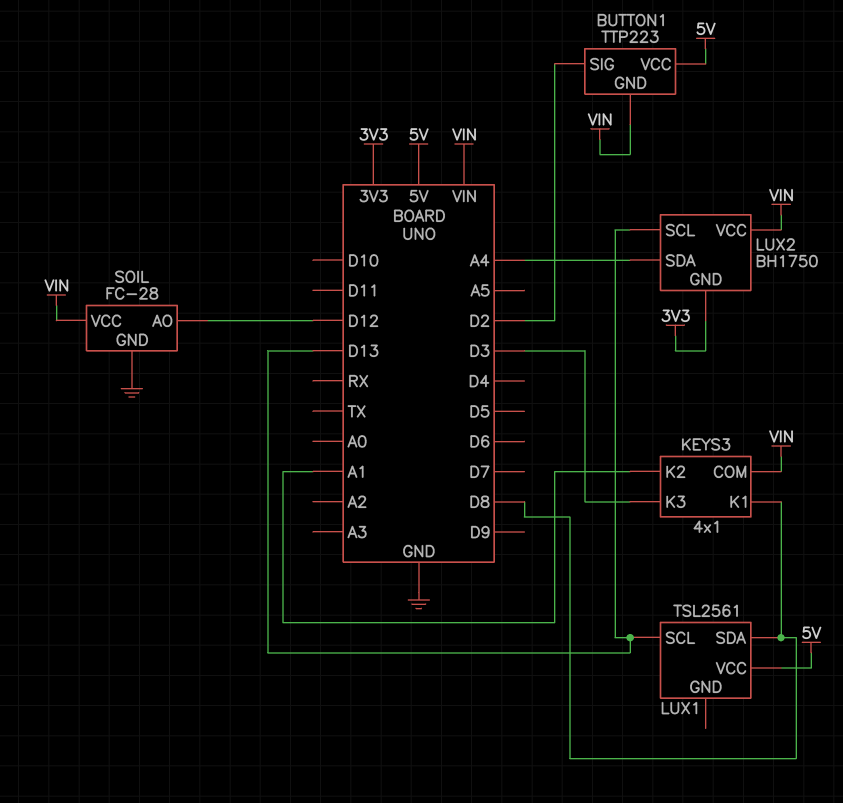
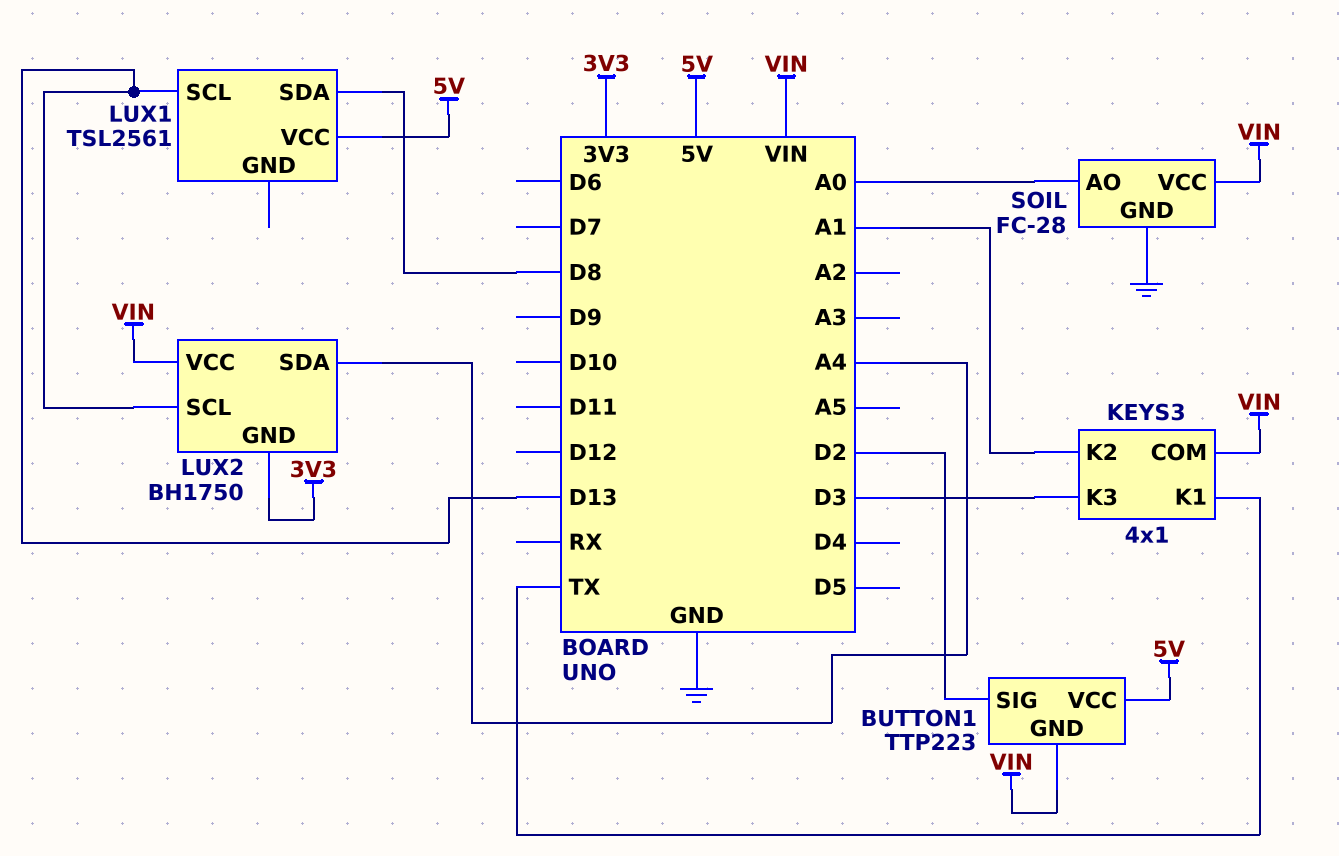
KEYS3 pin K1: D8 -> TX
SOIL pin AO: D12 -> A0

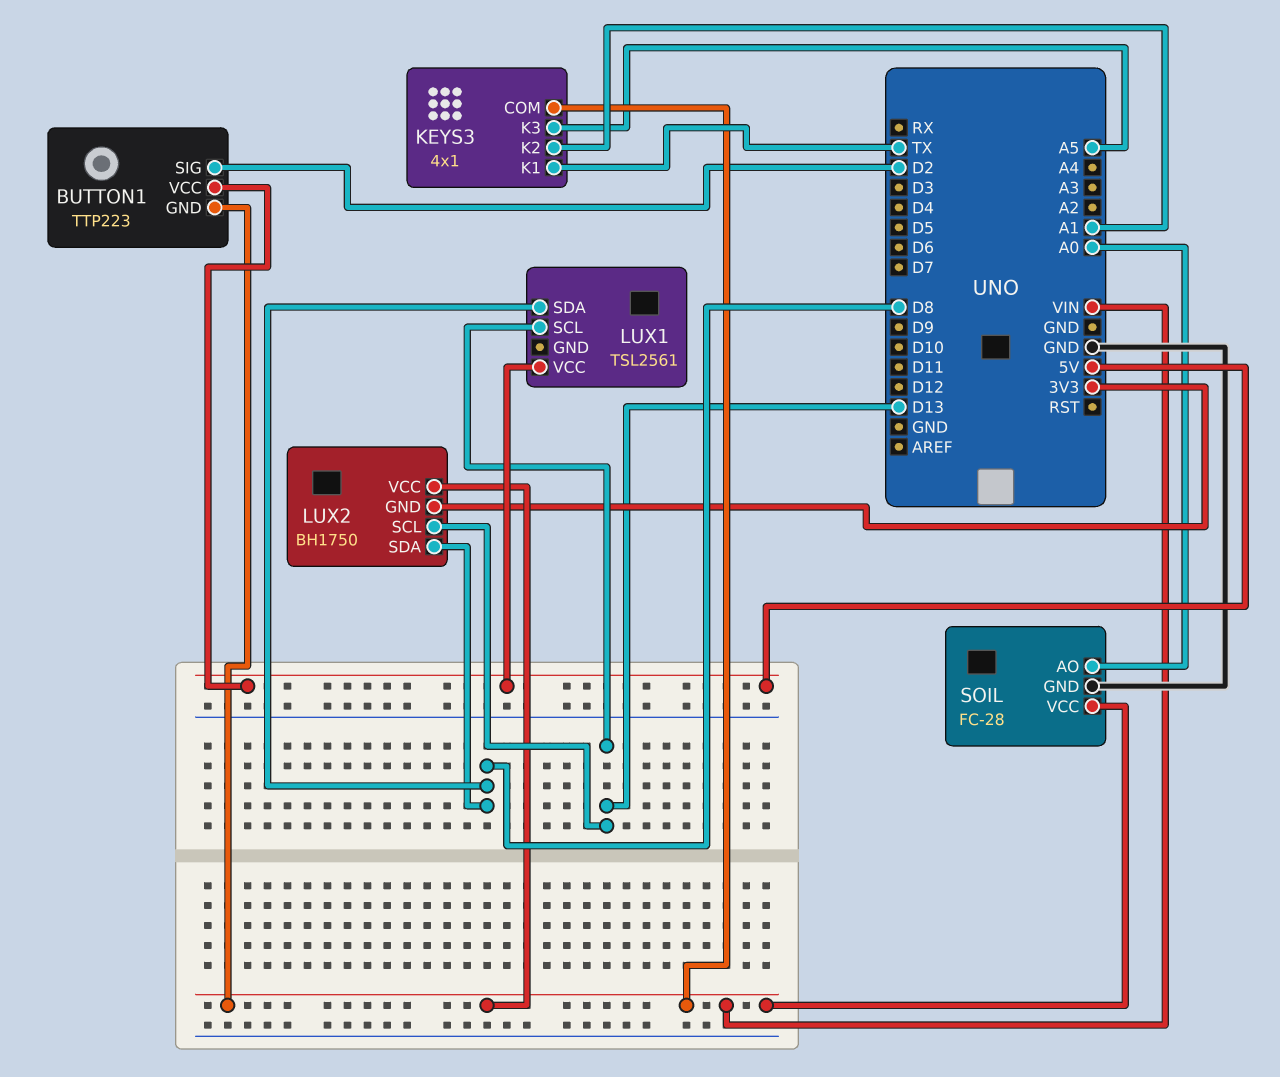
KEYS3 pin K3: D3 -> A5
LUX2 pin SDA: A4 -> D8

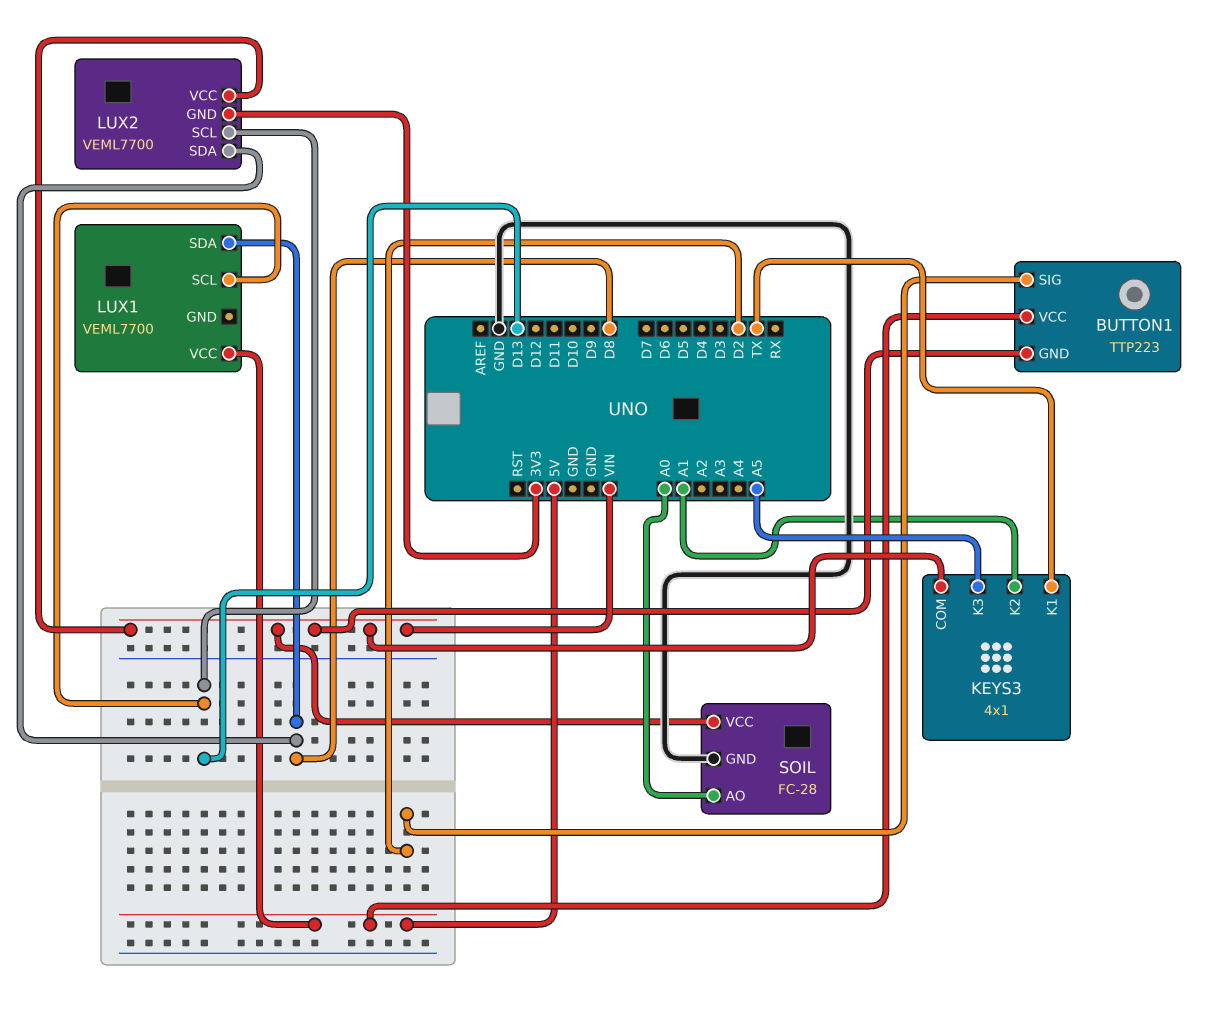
LUX1: TSL2561 -> VEML7700
LUX2: BH1750 -> VEML7700

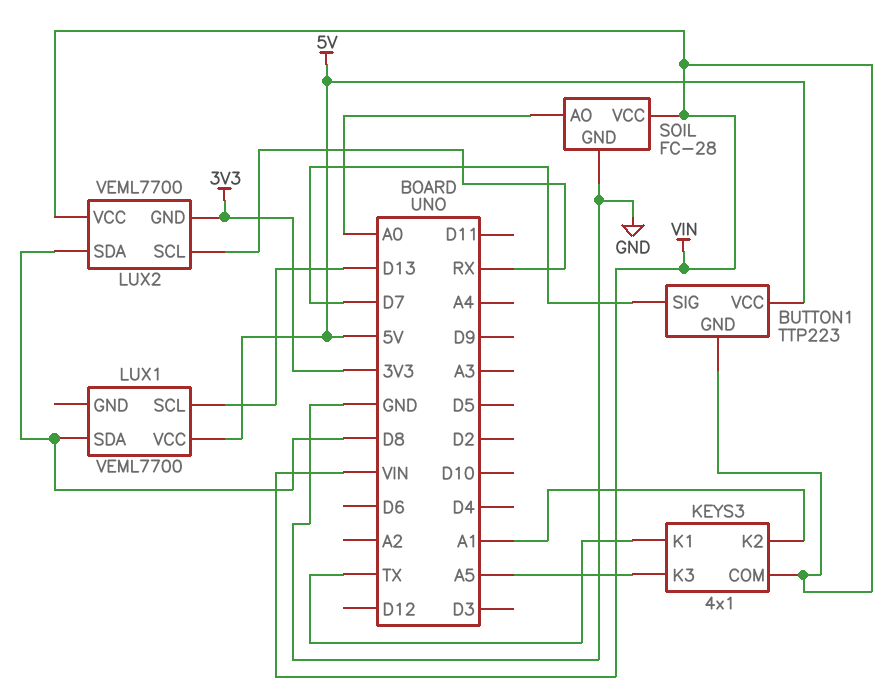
BUTTON1 pin SIG: D2 -> D7
LUX2 pin SCL: D13 -> RX

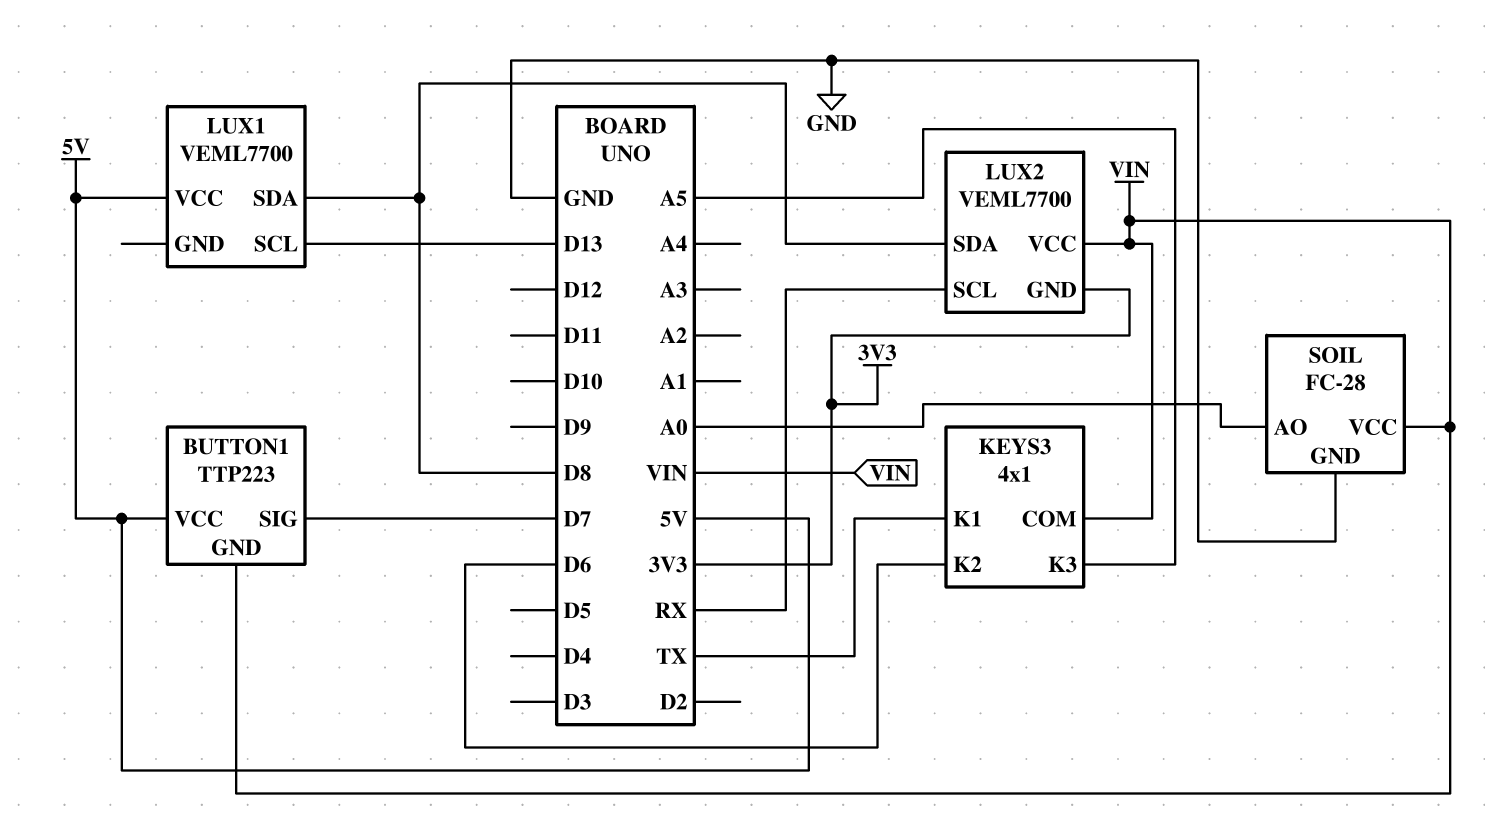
KEYS3 pin K2: A1 -> D6

